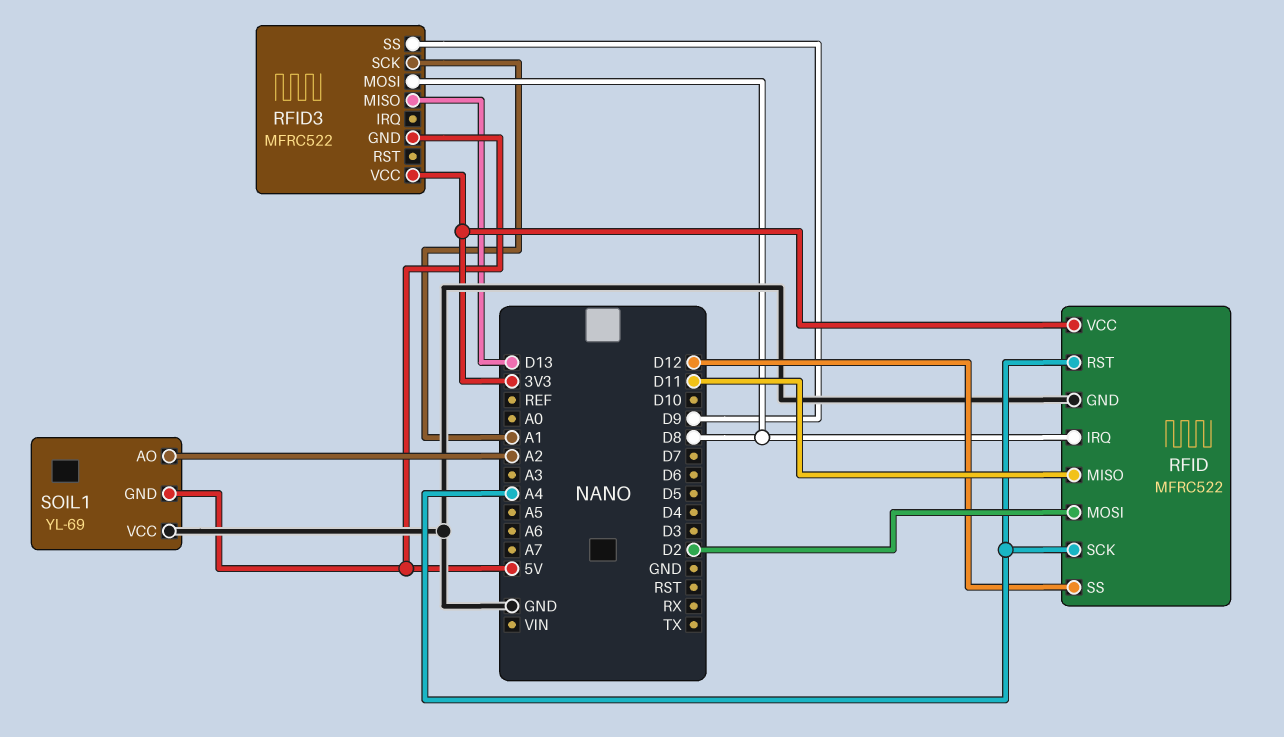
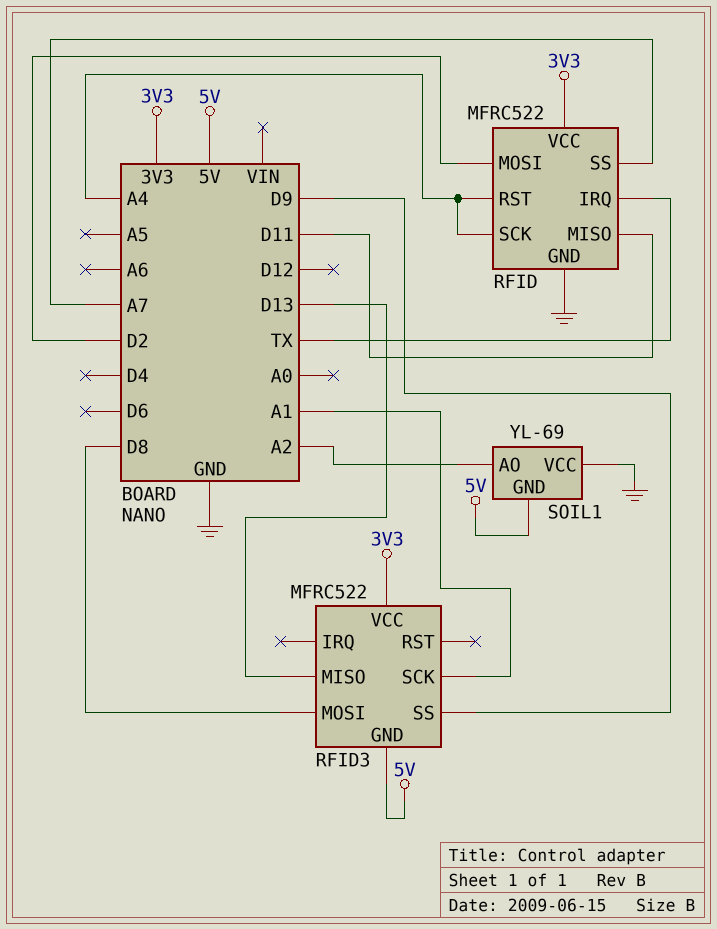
RFID pin IRQ: D8 -> TX
RFID pin SS: D12 -> A7

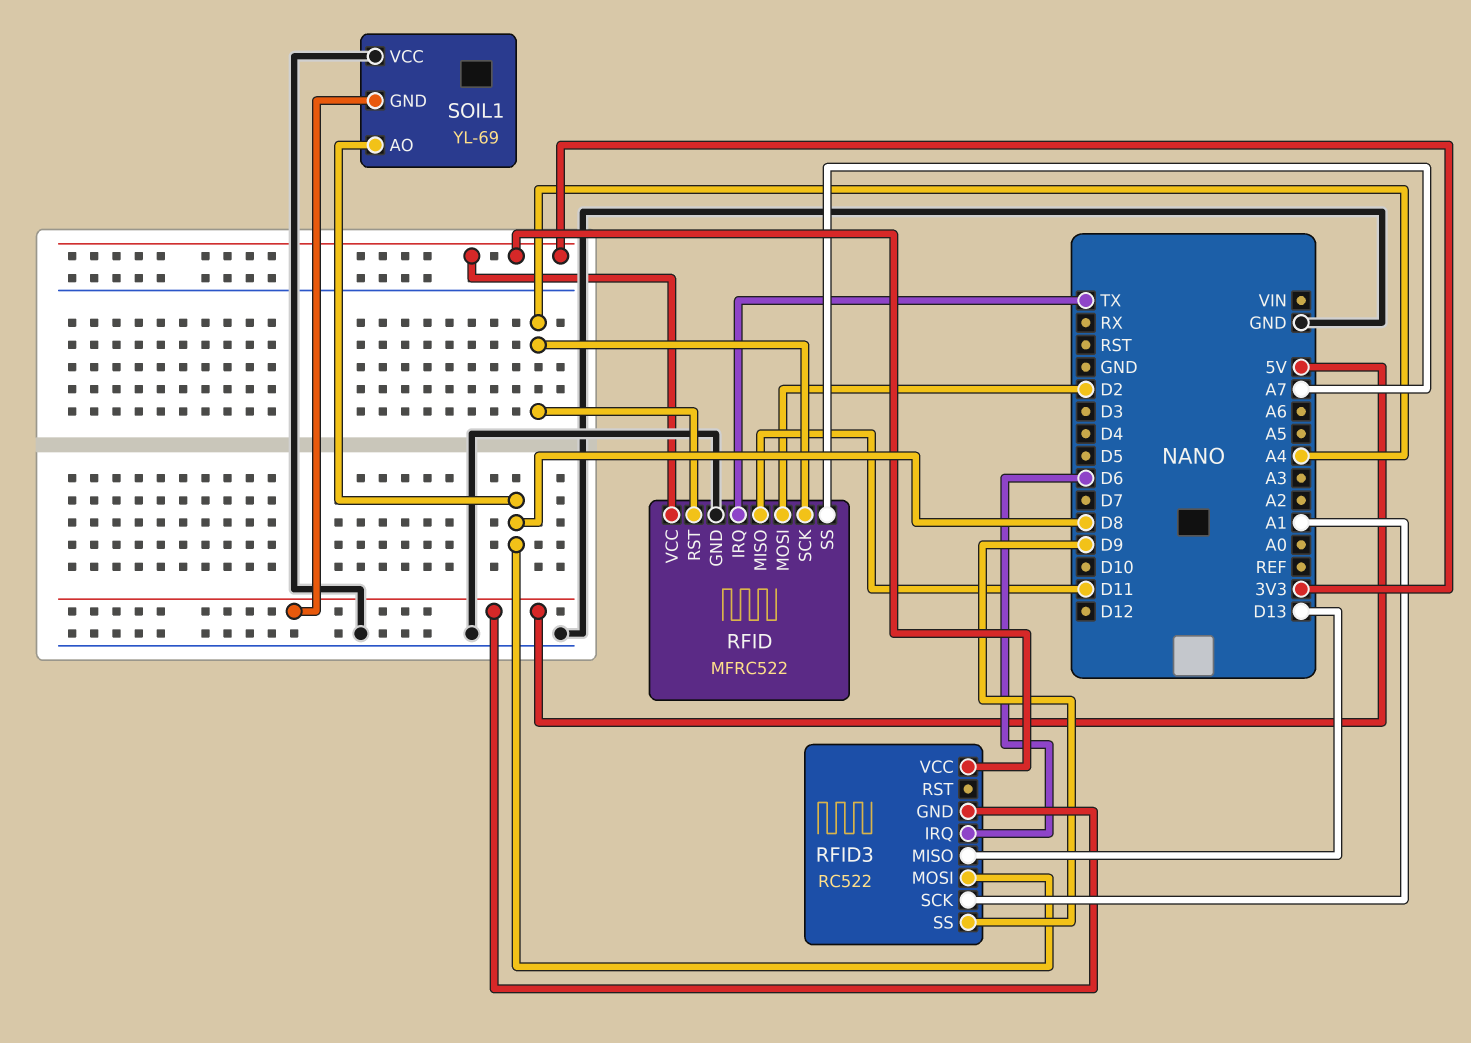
RFID3: MFRC522 -> RC522
RFID3 pin IRQ: none -> D6
SOIL1 pin AO: A2 -> D8

